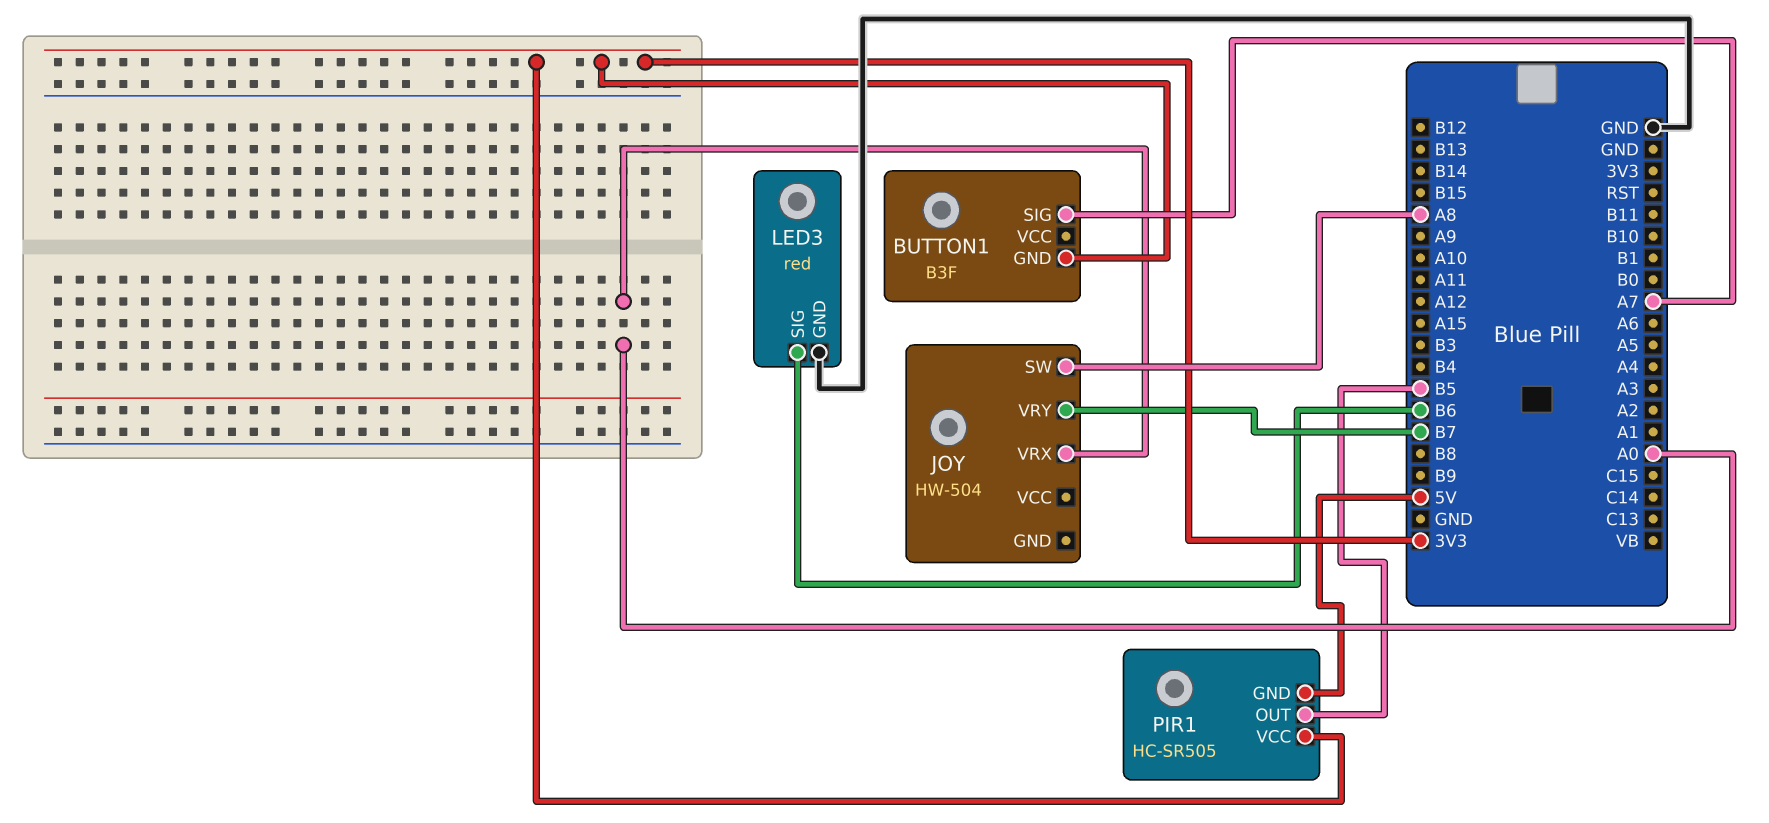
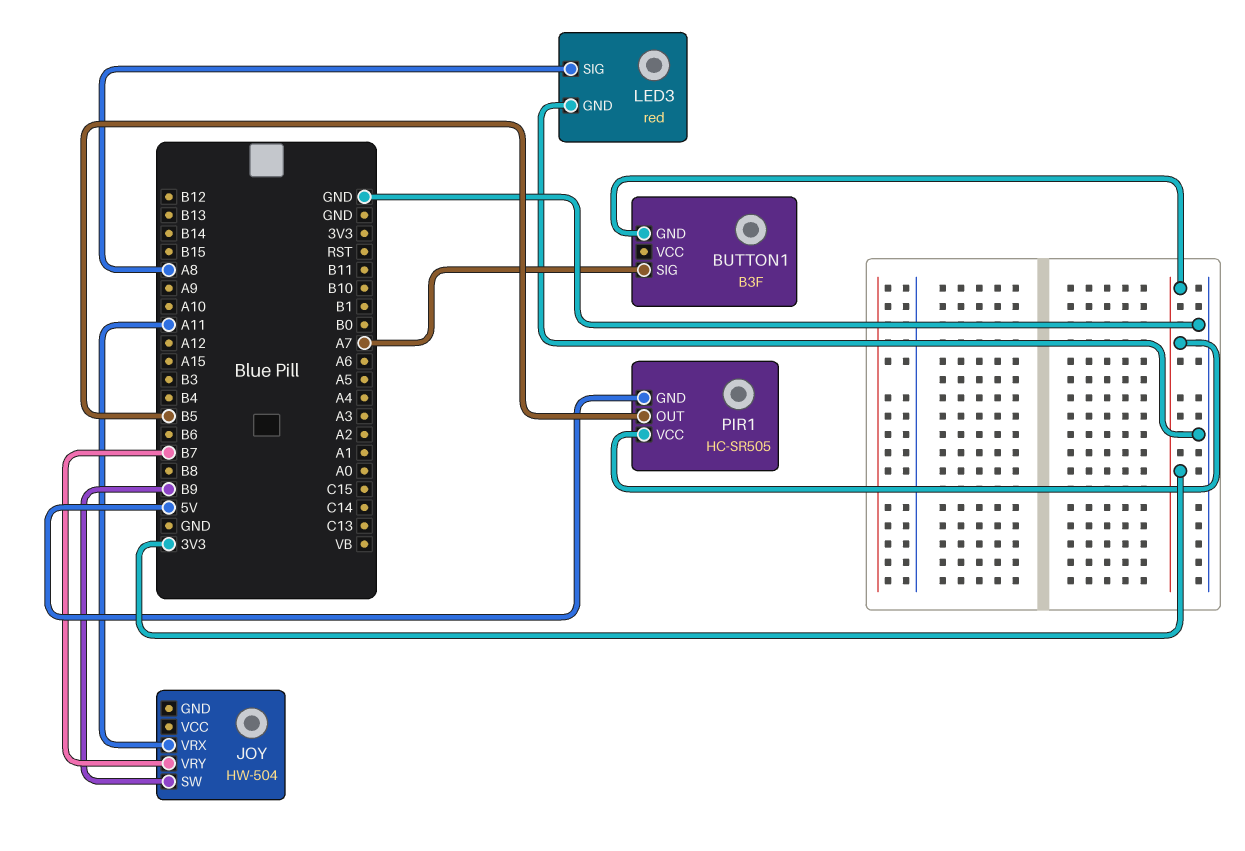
JOY pin SW: A8 -> B9
JOY pin VRX: A0 -> A11
LED3 pin SIG: B6 -> A8

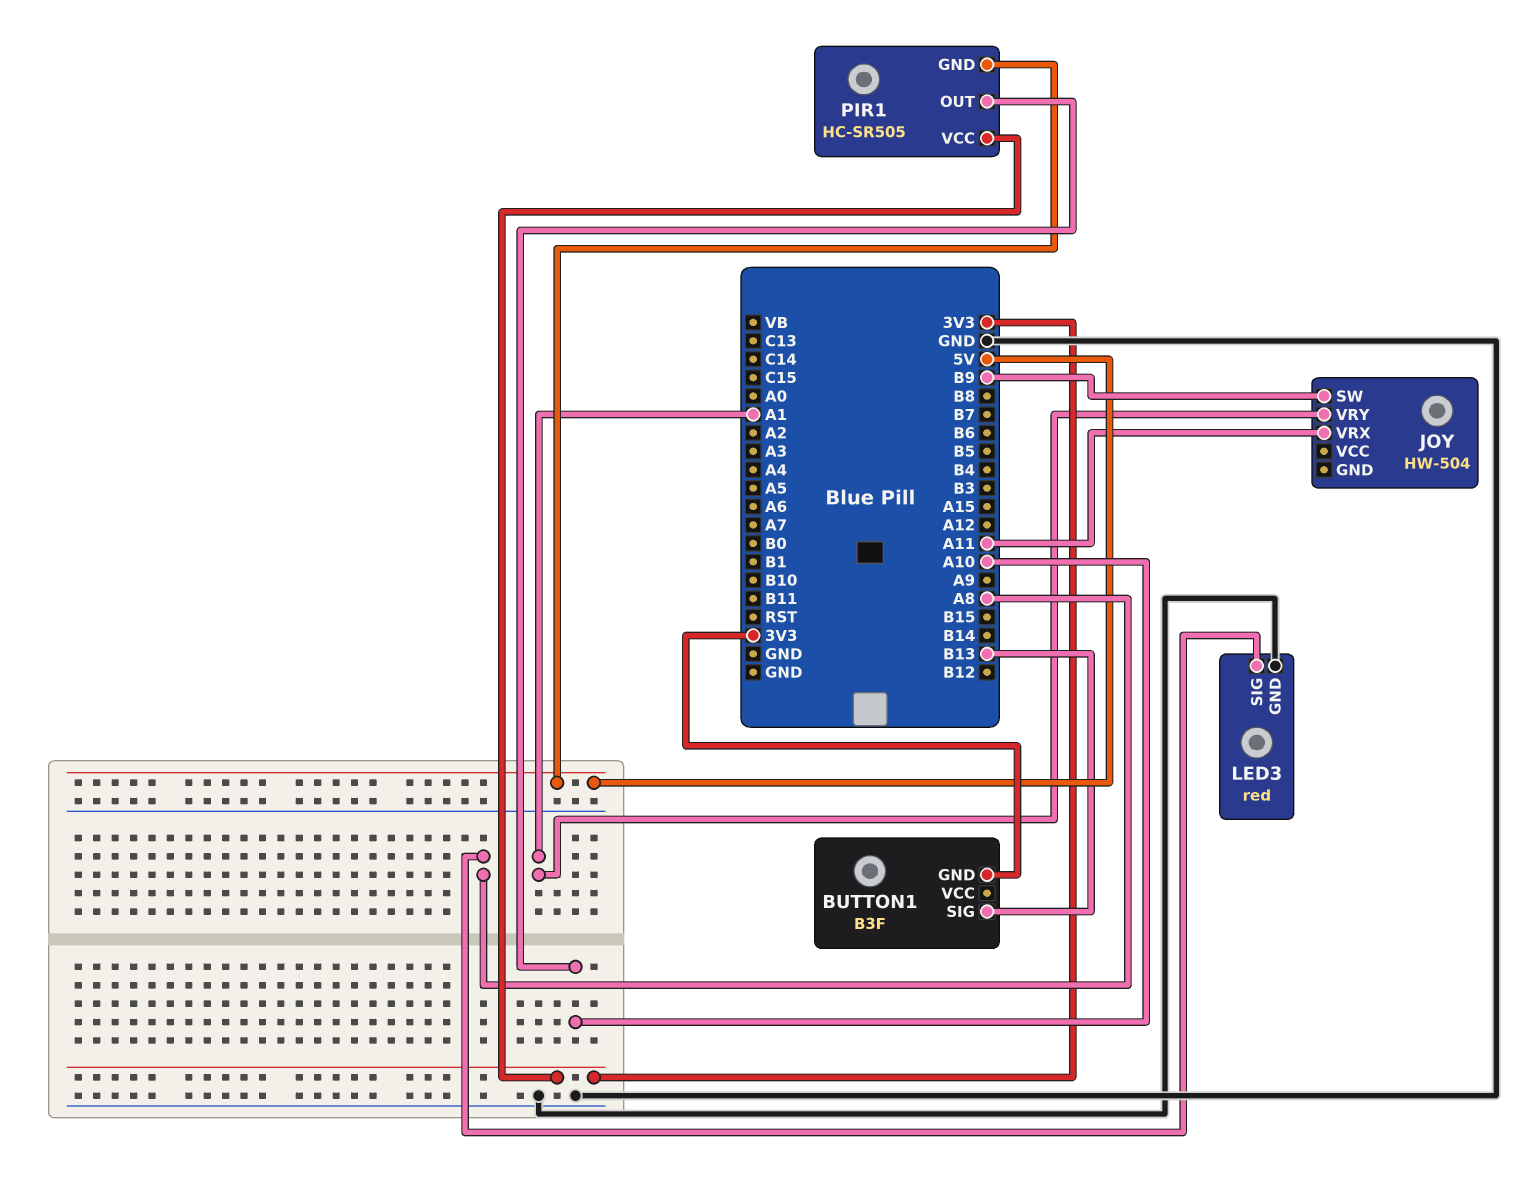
BUTTON1 pin SIG: A7 -> B13
JOY pin VRY: B7 -> A1
PIR1 pin OUT: B5 -> A10

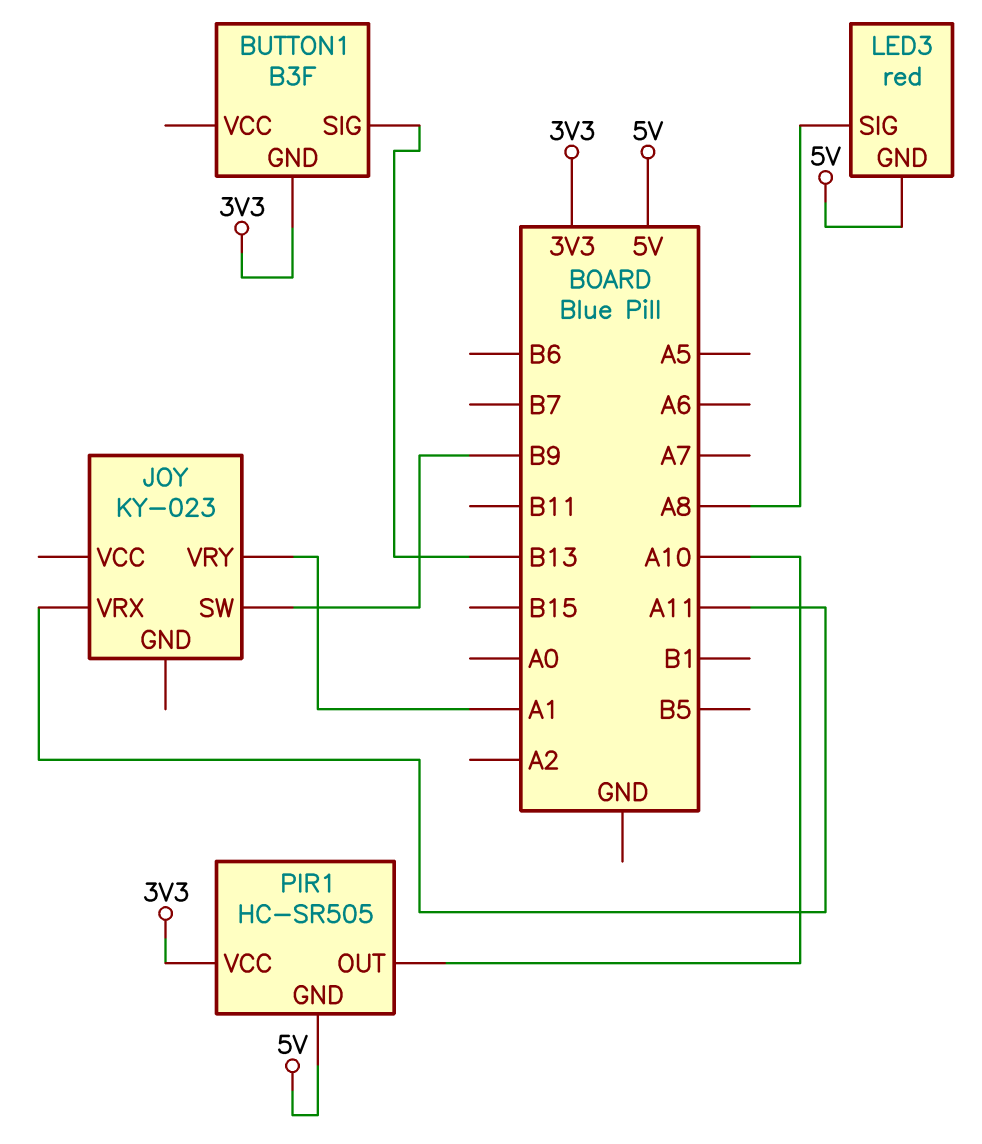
JOY: HW-504 -> KY-023
LED3 pin GND: GND -> 5V

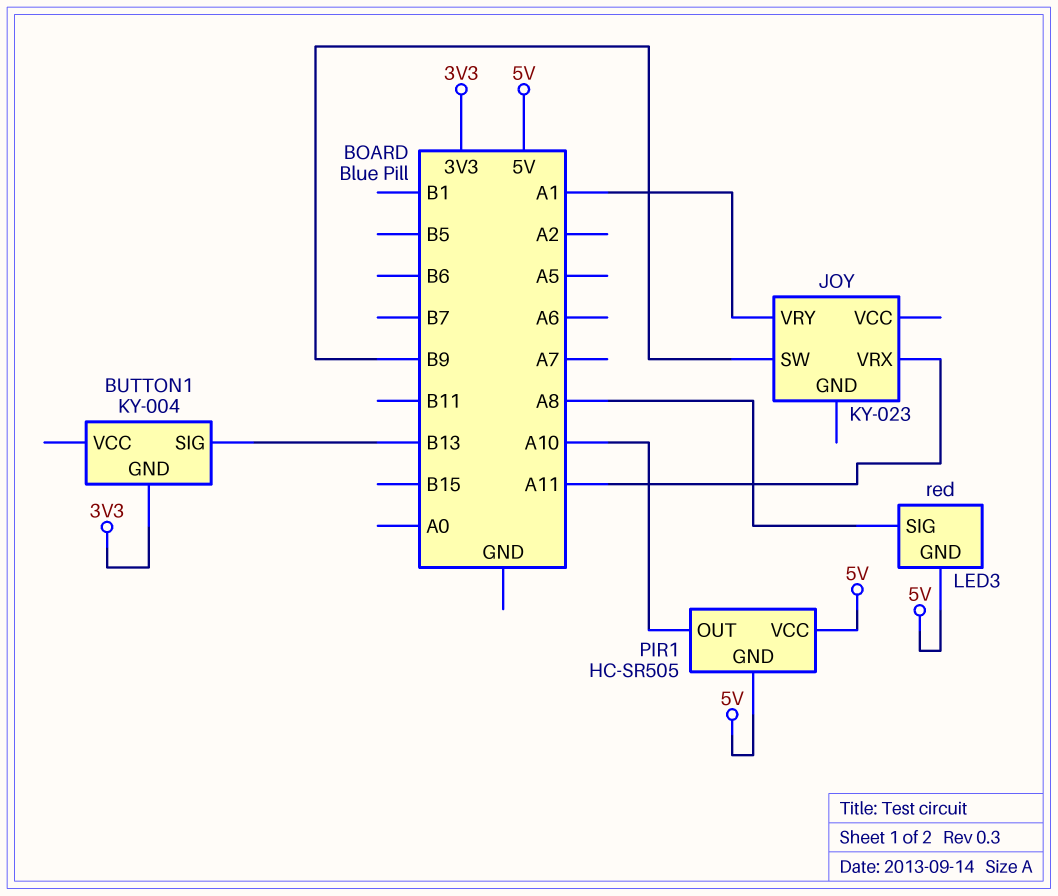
BUTTON1: B3F -> KY-004
PIR1 pin VCC: 3V3 -> 5V

